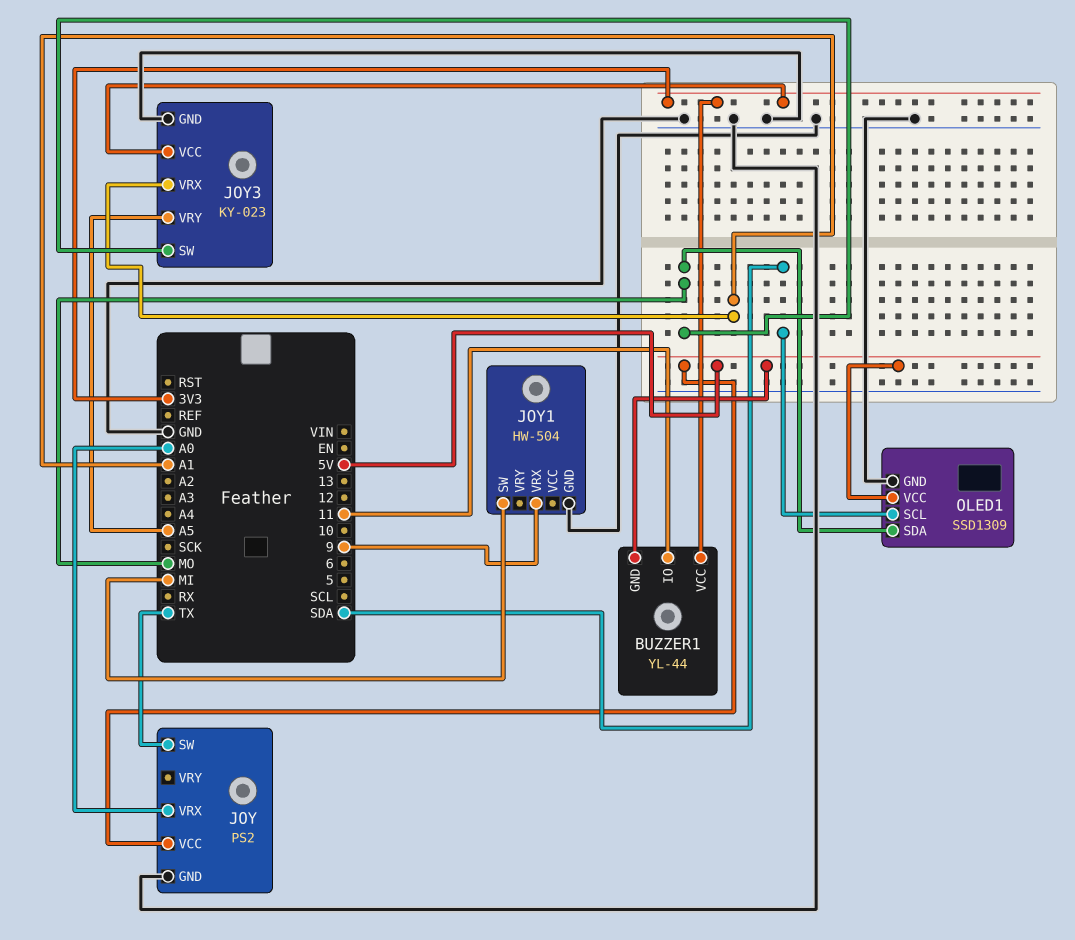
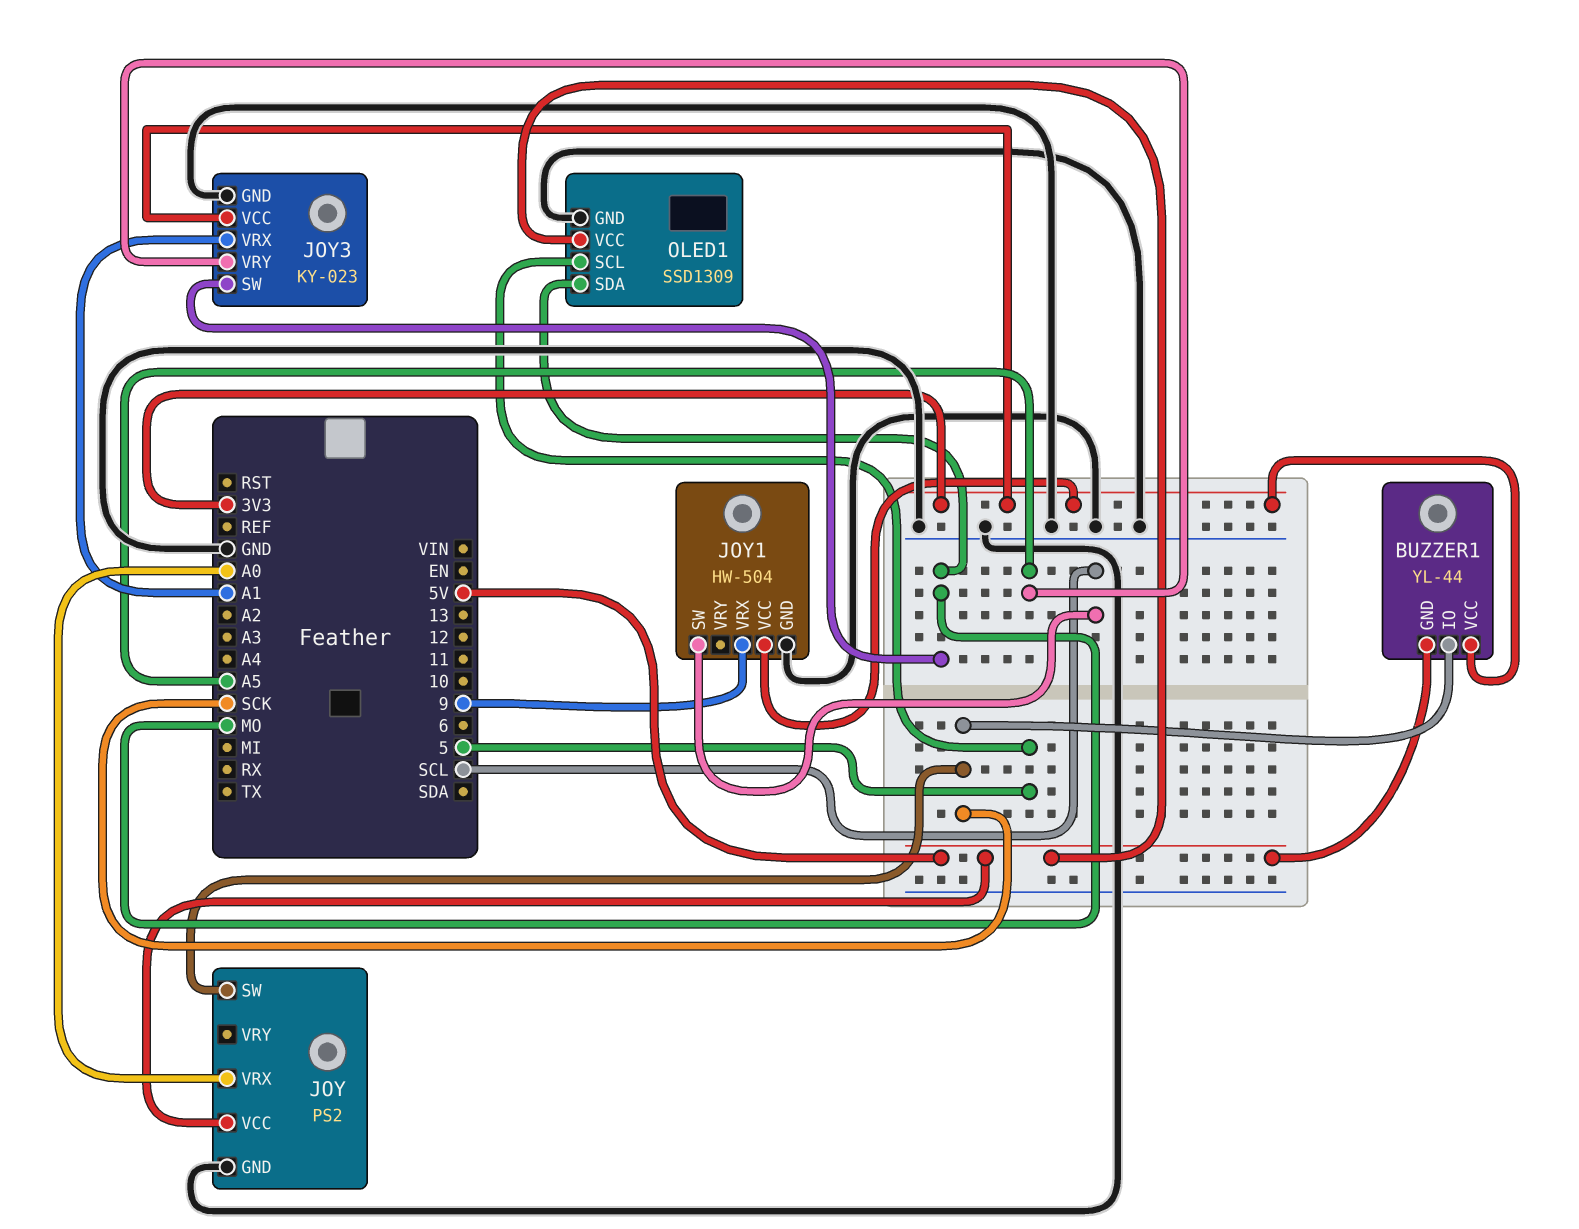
BUZZER1 pin IO: 11 -> SCK
JOY pin SW: TX -> SCK
JOY1 pin SW: MI -> SCL
JOY1 pin VCC: none -> 3V3
OLED1 pin SCL: SDA -> 5

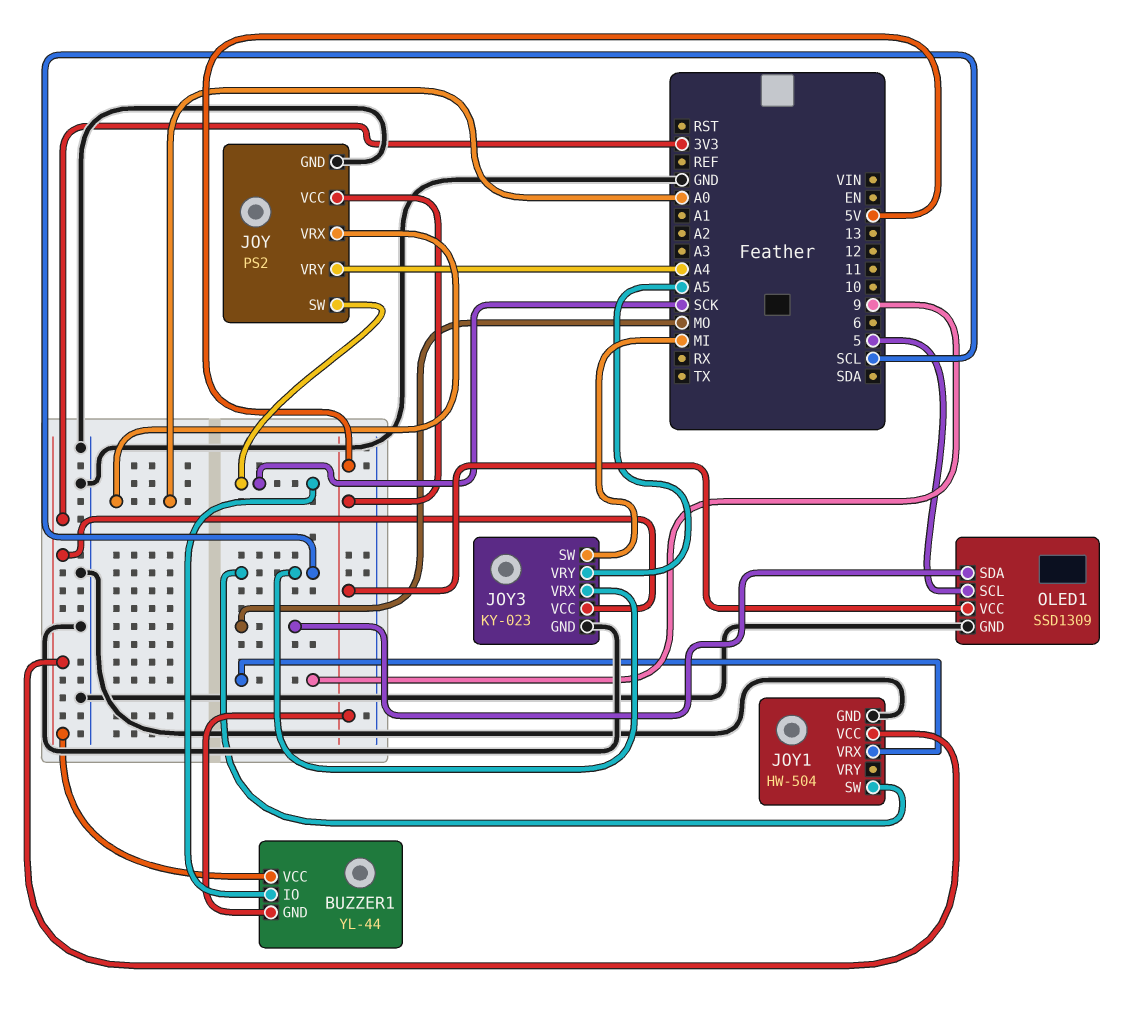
JOY pin VRY: none -> A4
JOY3 pin SW: MO -> MI
JOY3 pin VRX: A1 -> SCL

